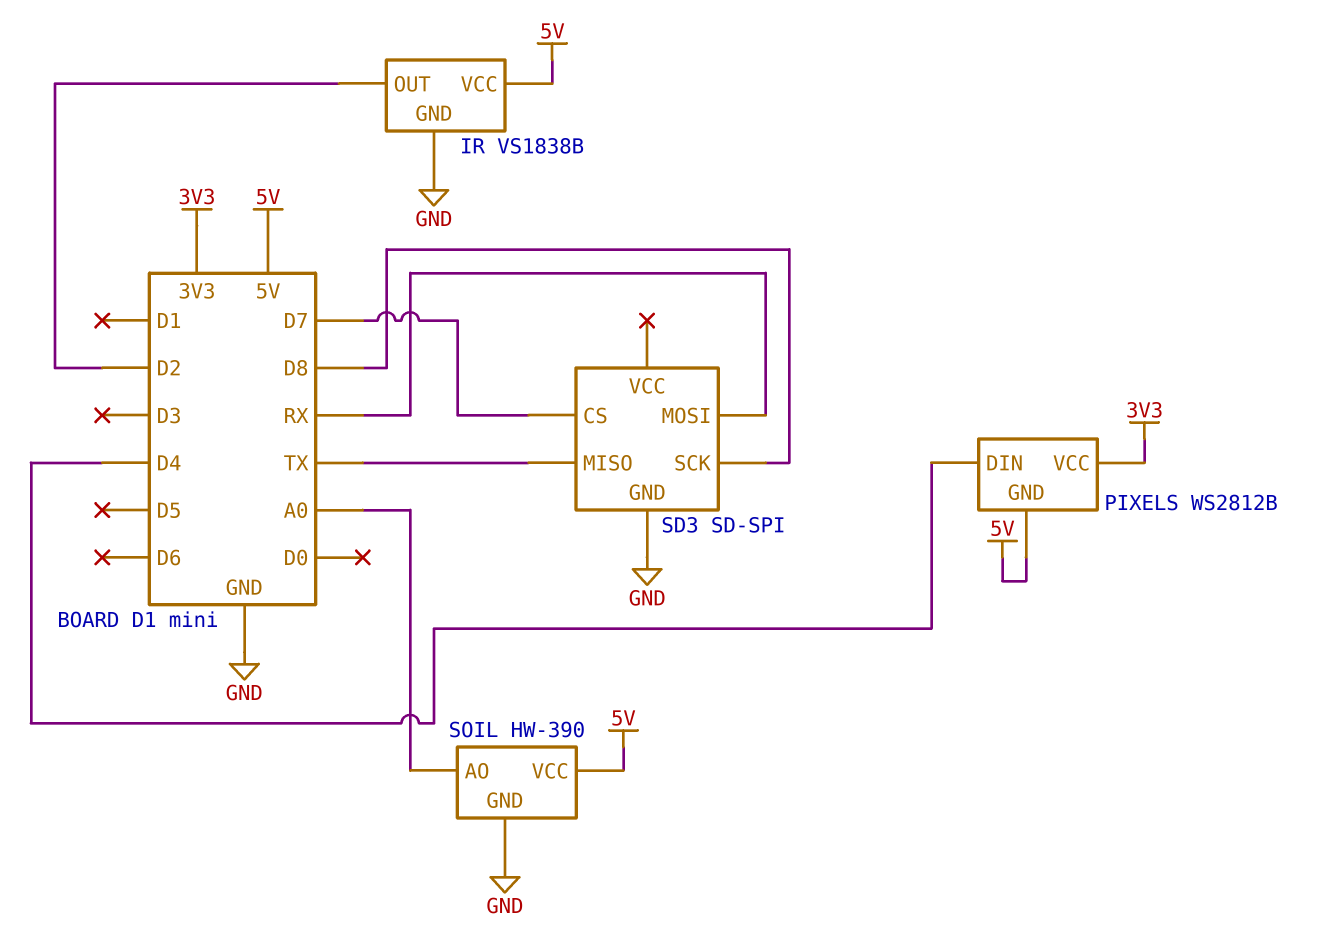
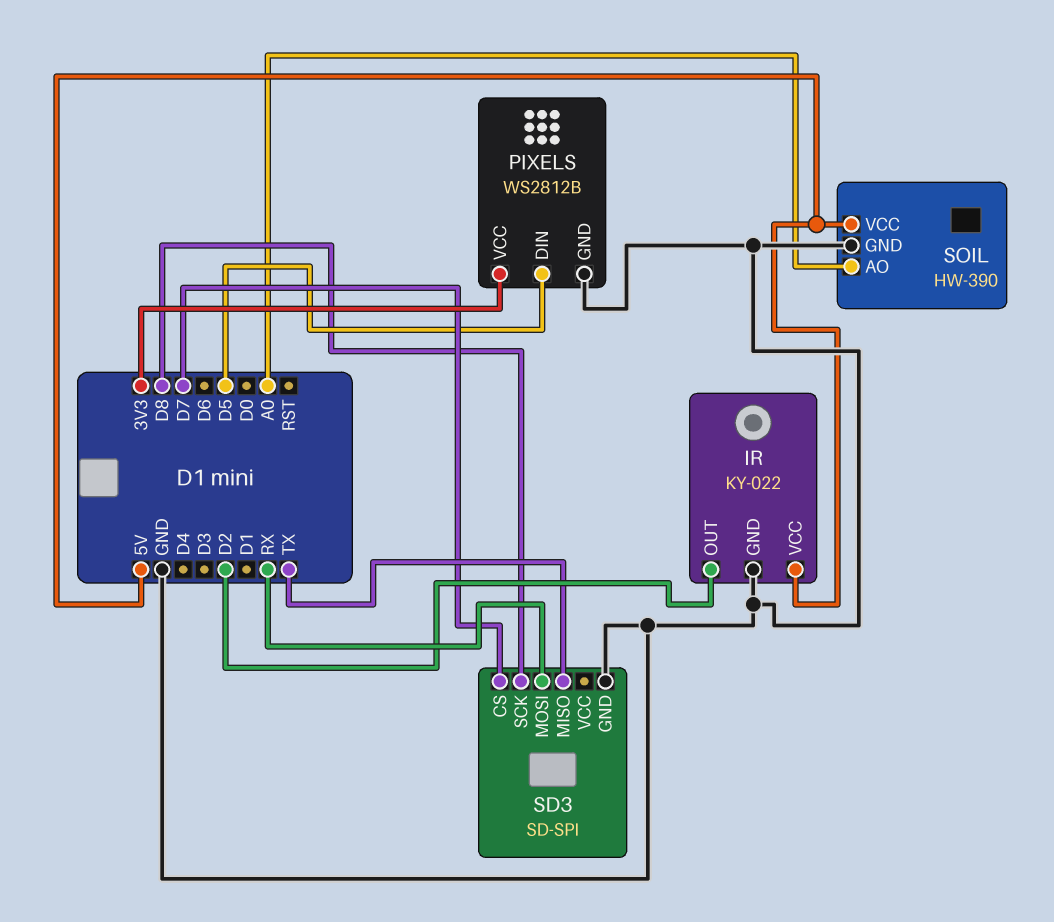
IR: VS1838B -> KY-022
PIXELS pin DIN: D4 -> D5
PIXELS pin GND: 5V -> GND

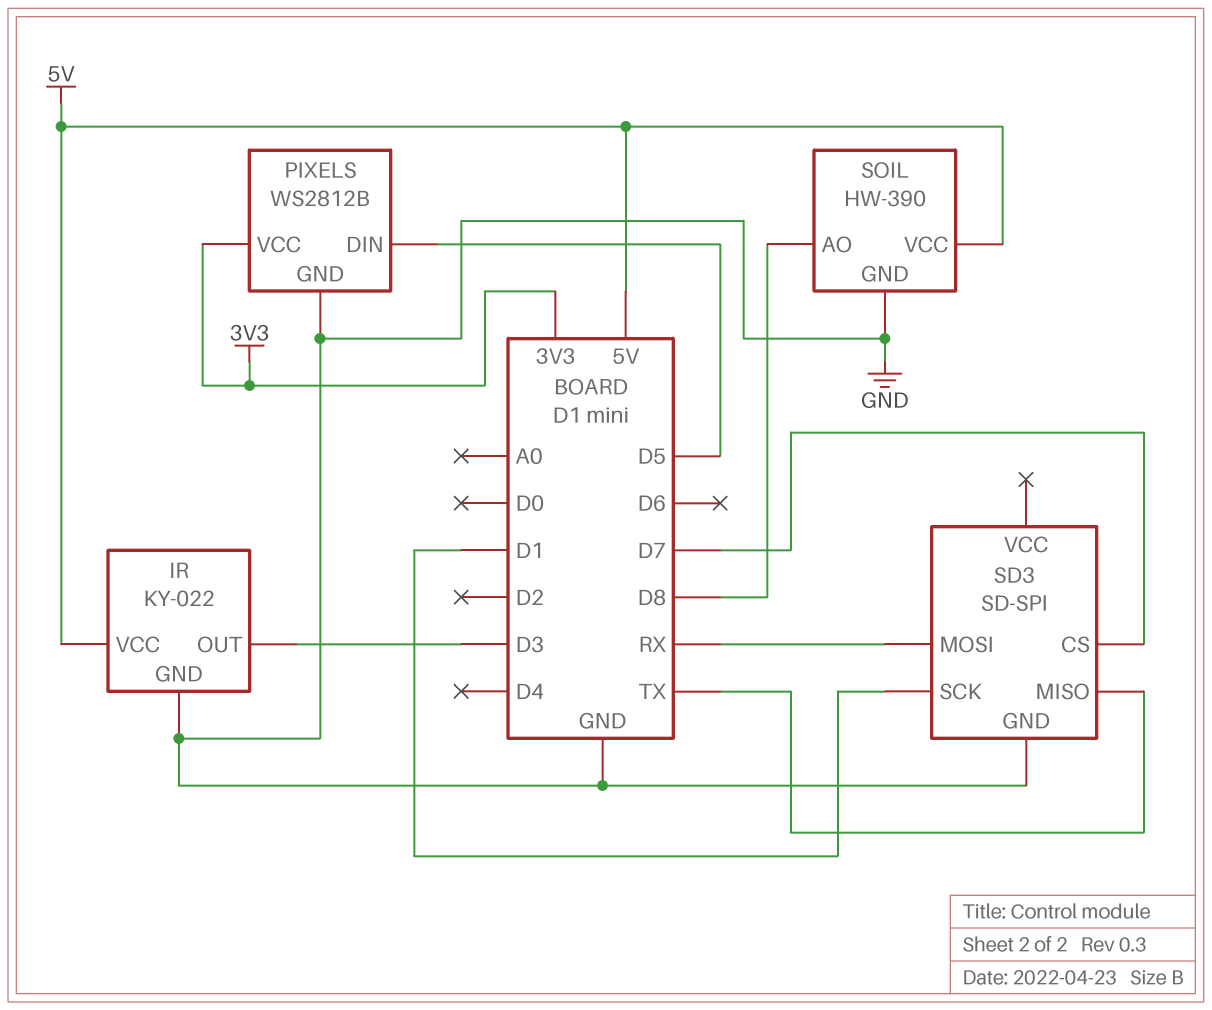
IR pin OUT: D2 -> D3
SD3 pin SCK: D8 -> D1
SOIL pin AO: A0 -> D8

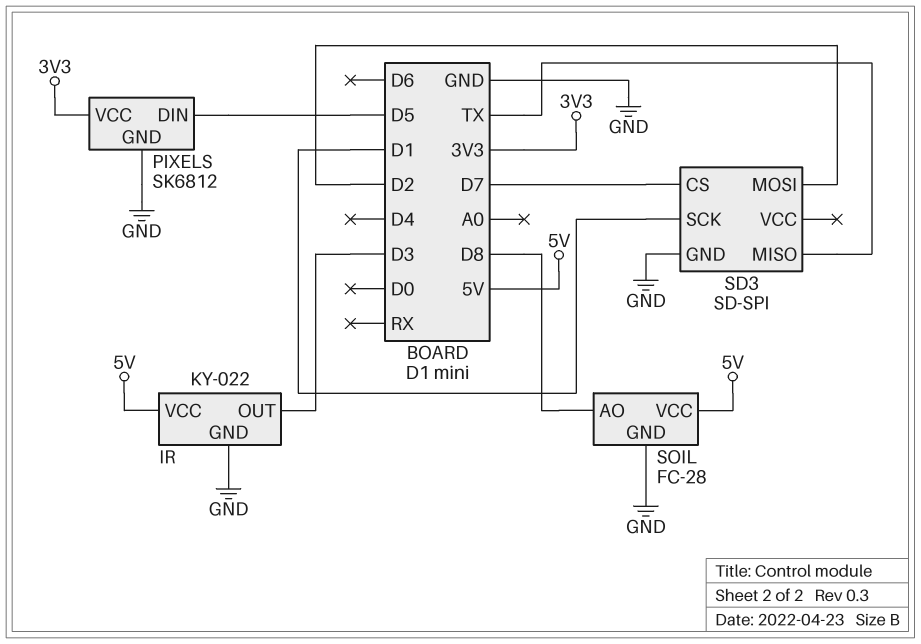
PIXELS: WS2812B -> SK6812
SD3 pin MOSI: RX -> D2
SOIL: HW-390 -> FC-28

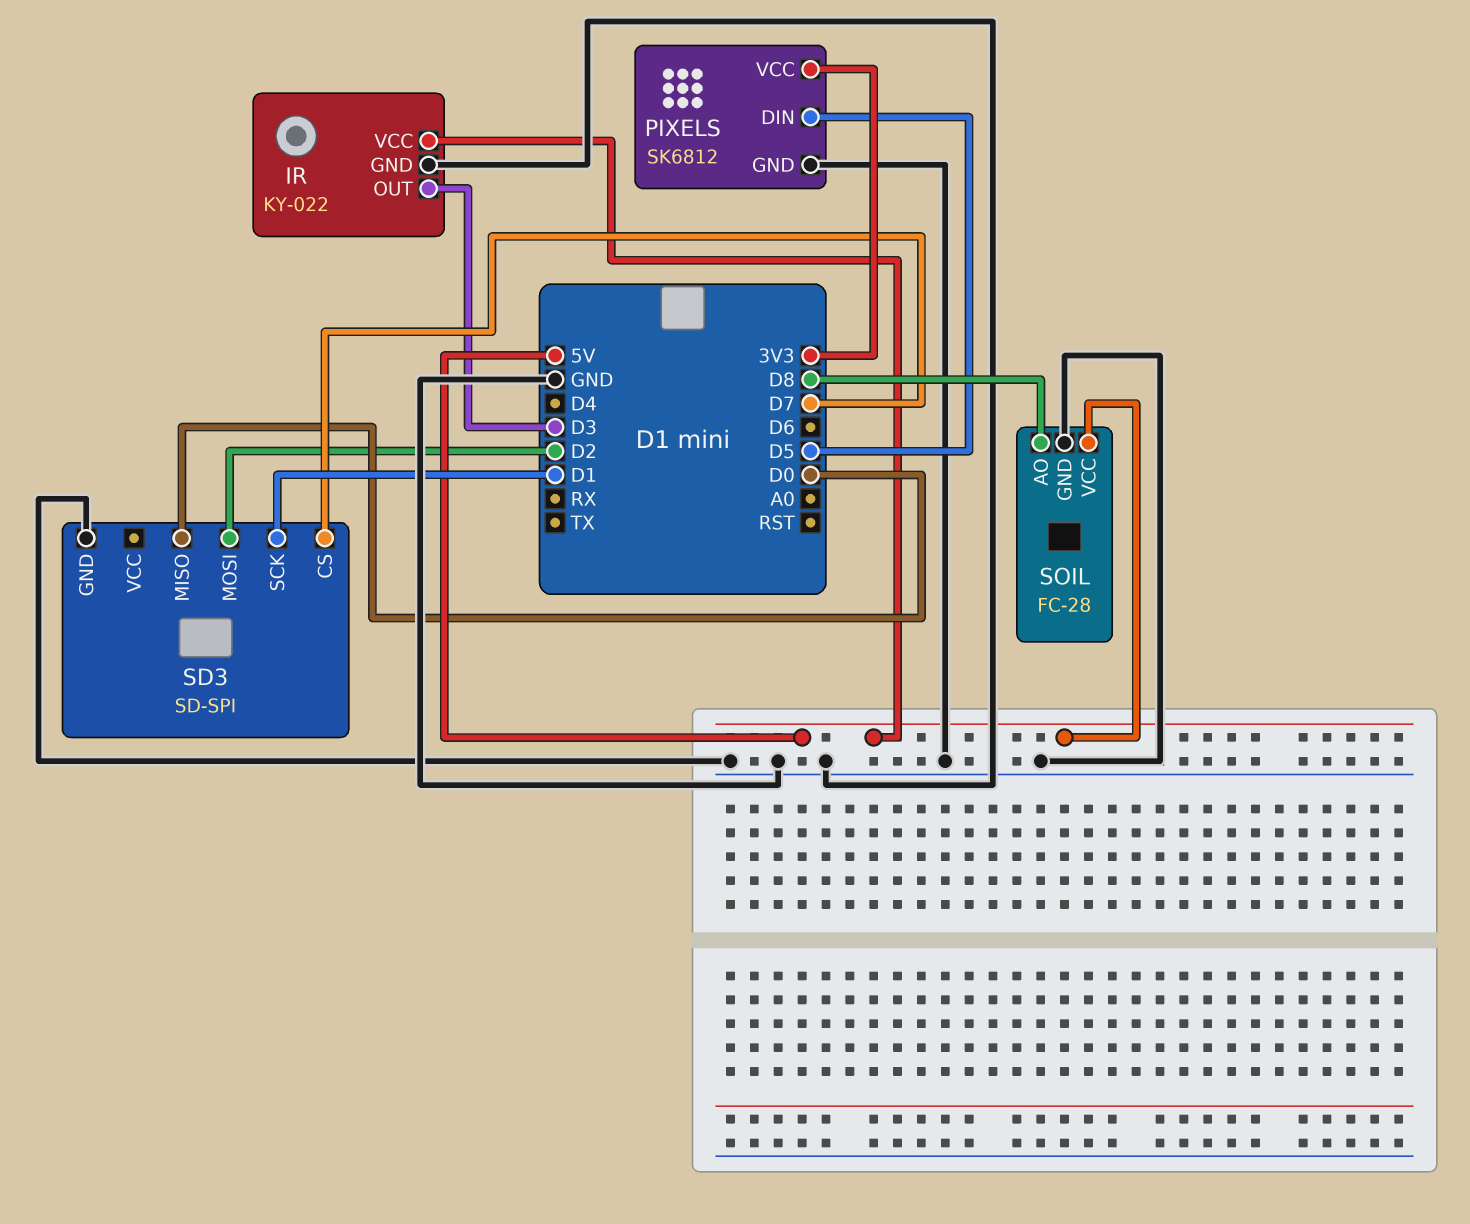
SD3 pin MISO: TX -> D0

